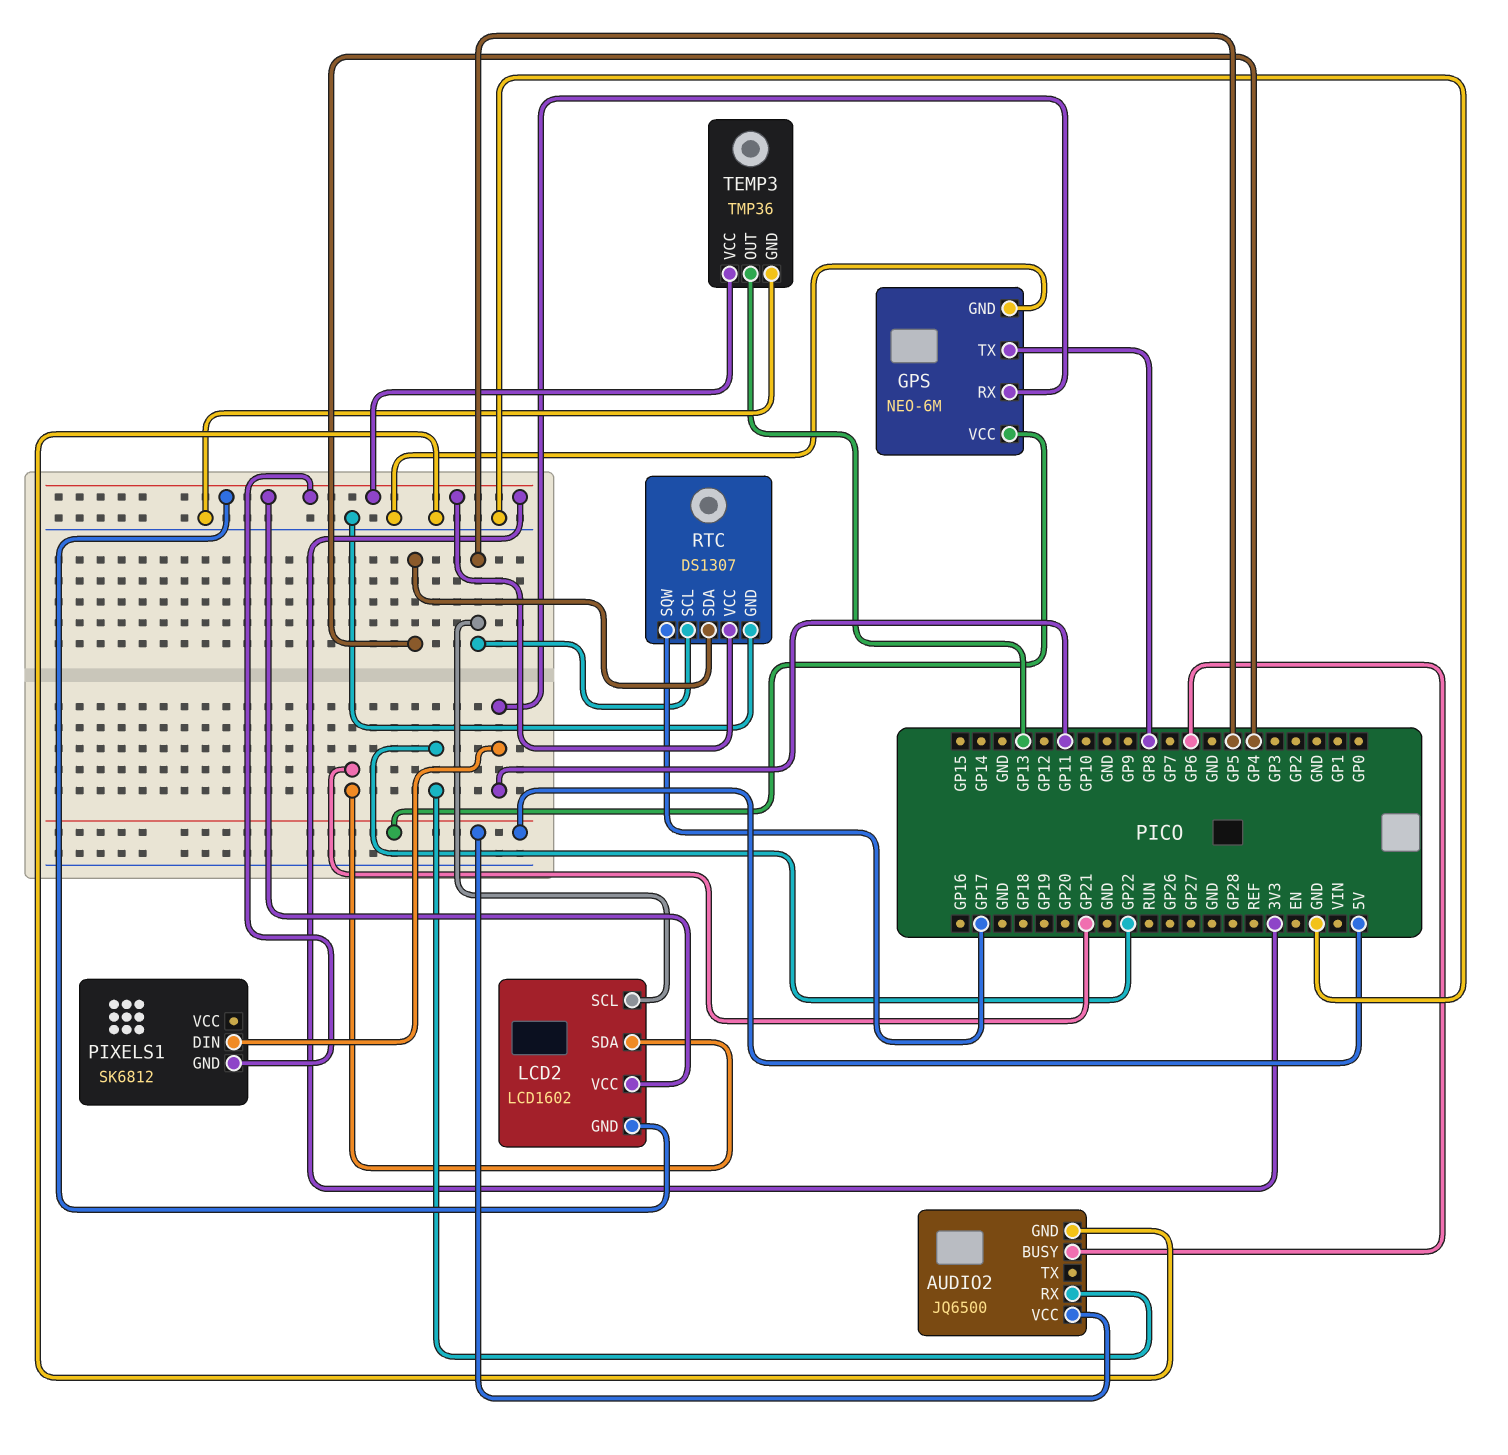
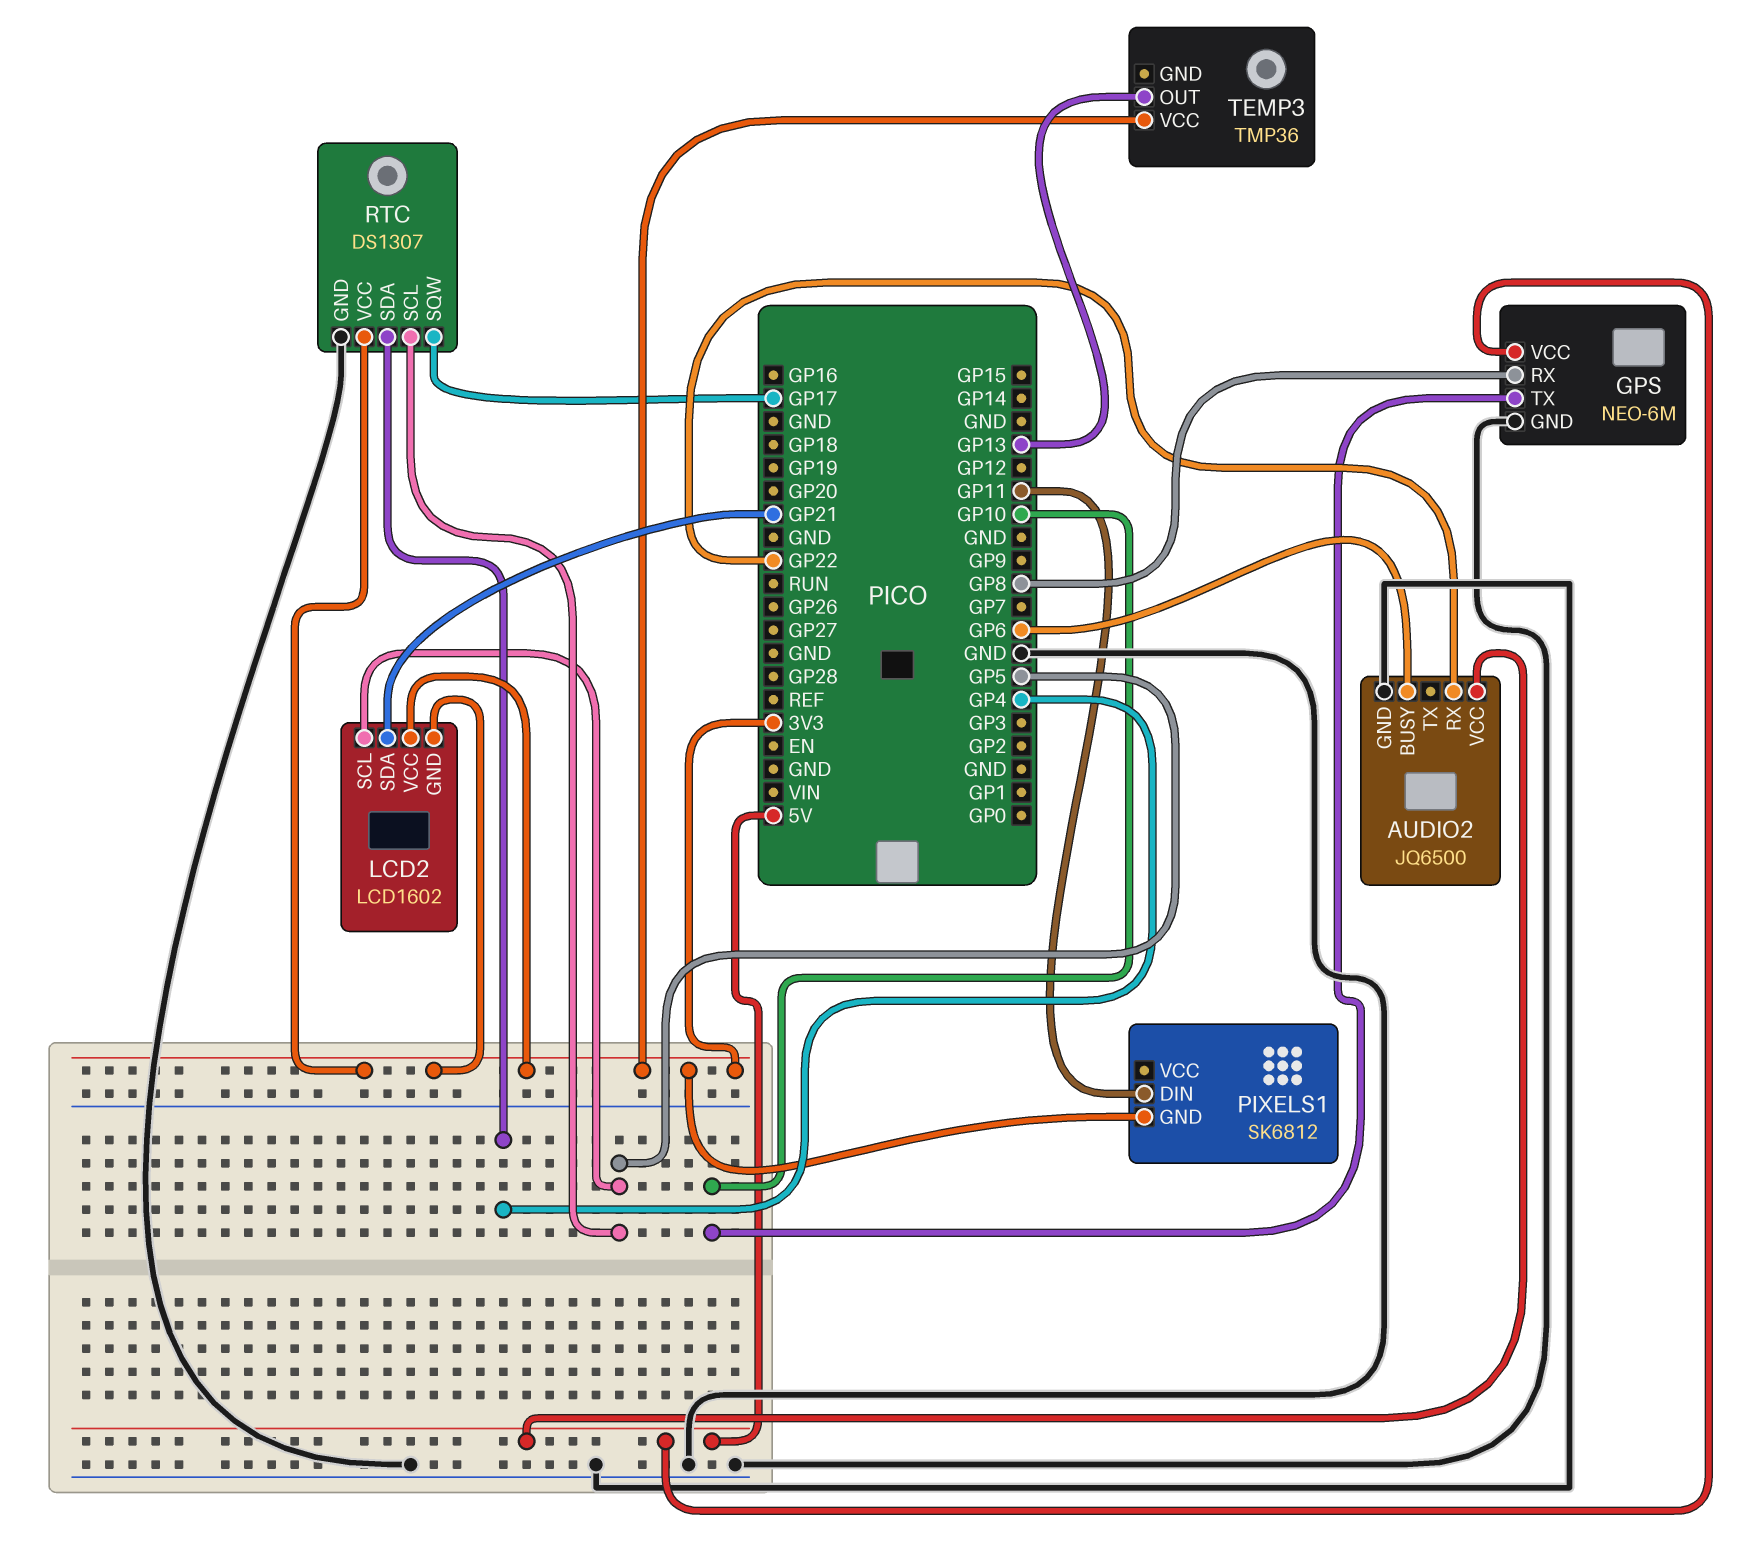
GPS pin RX: GP11 -> GP8
GPS pin TX: GP8 -> GP10
TEMP3 pin GND: GND -> none

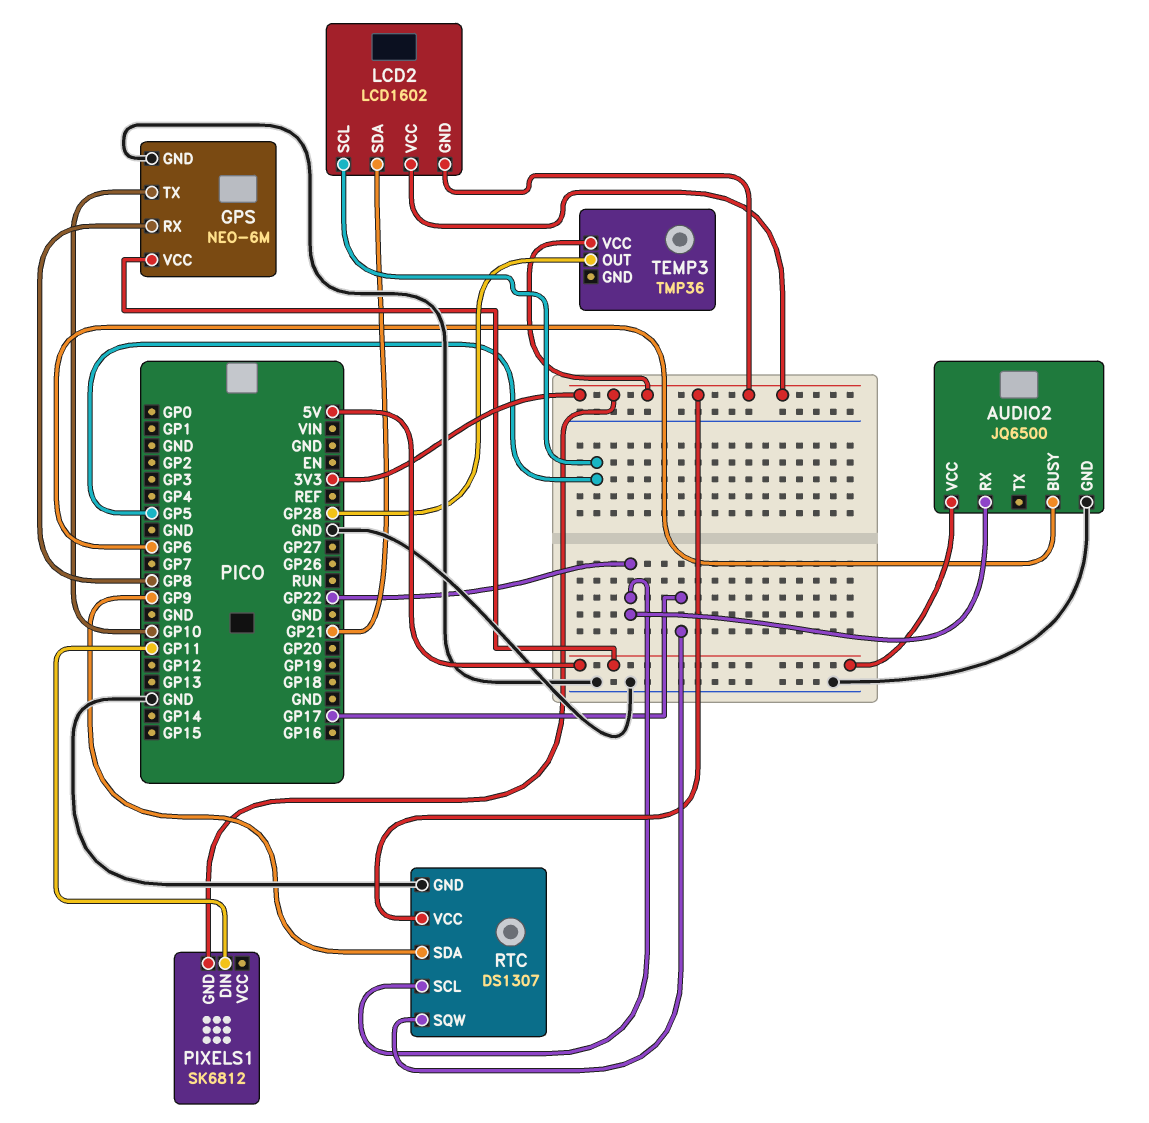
RTC pin SCL: GP5 -> GP22
RTC pin SDA: GP4 -> GP9
TEMP3 pin OUT: GP13 -> GP28

